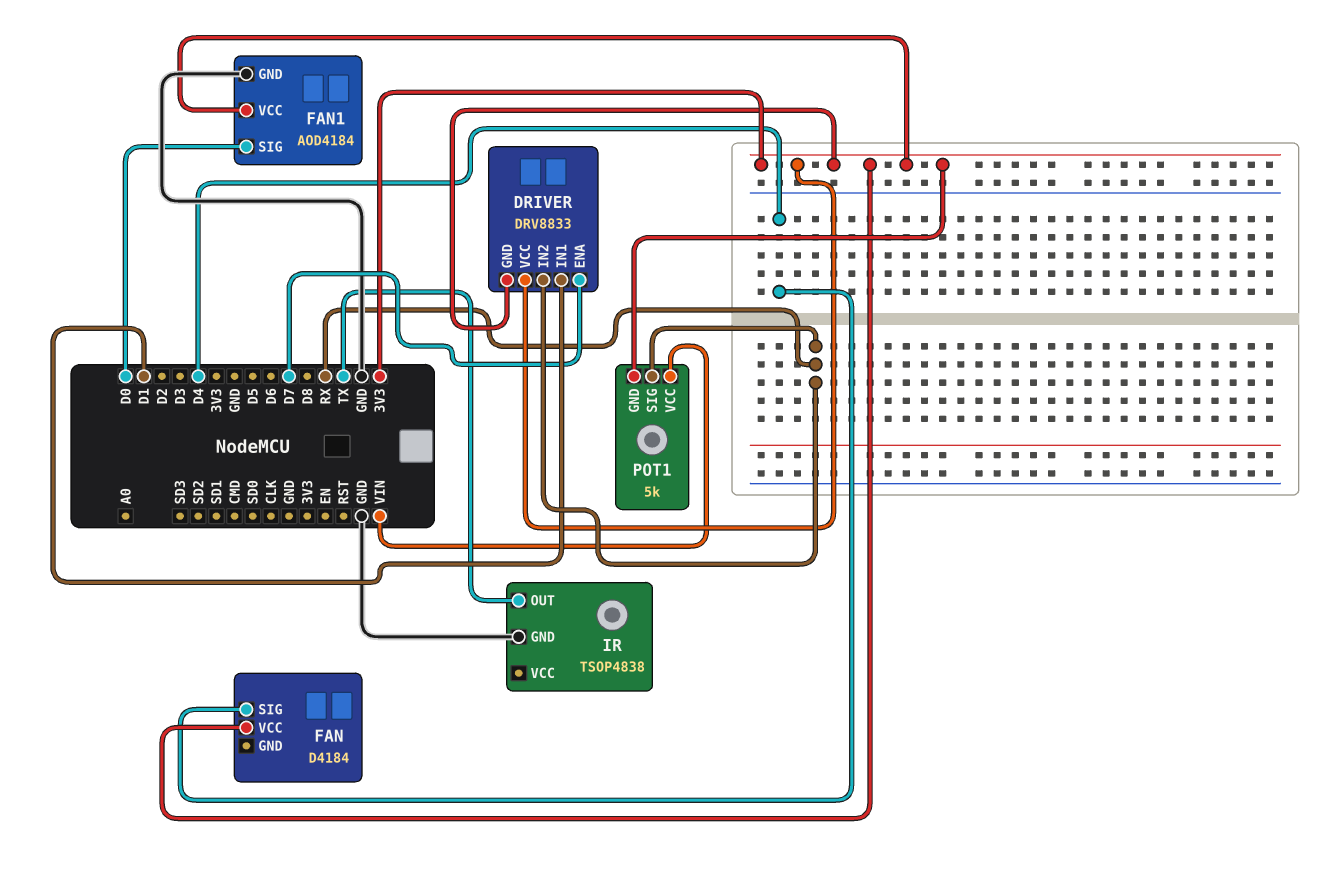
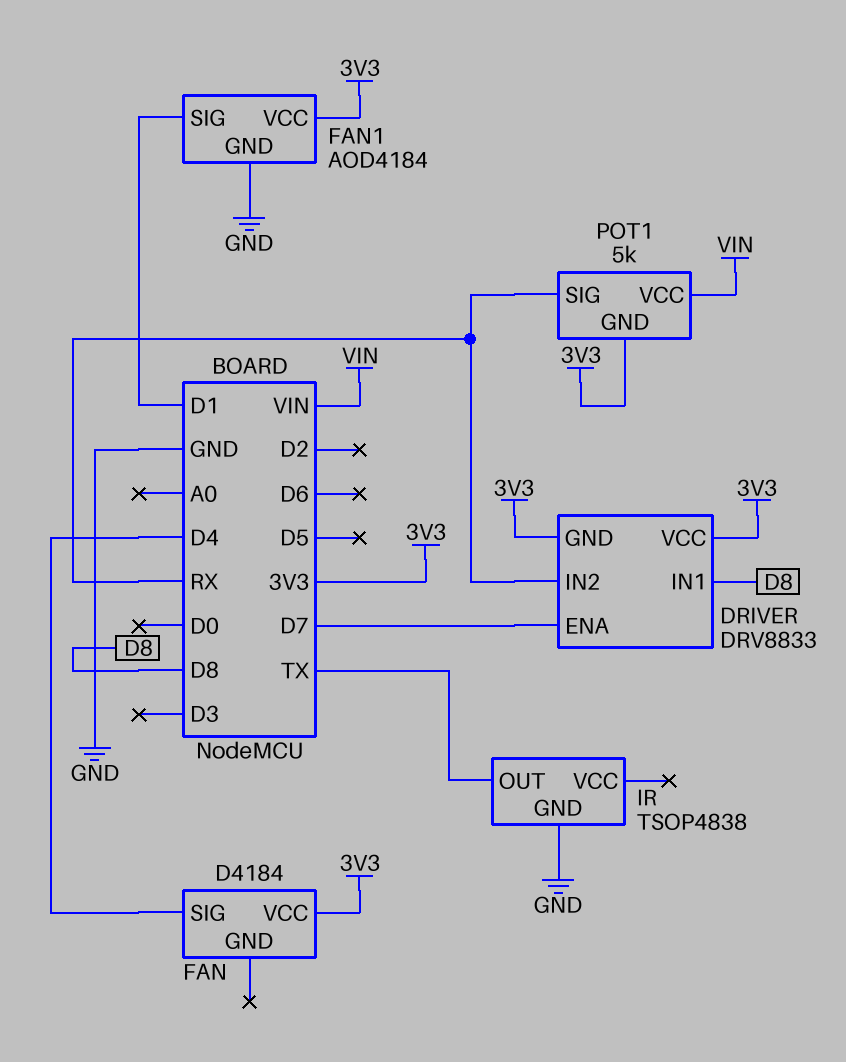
DRIVER pin IN1: D1 -> D8
FAN1 pin SIG: D0 -> D1

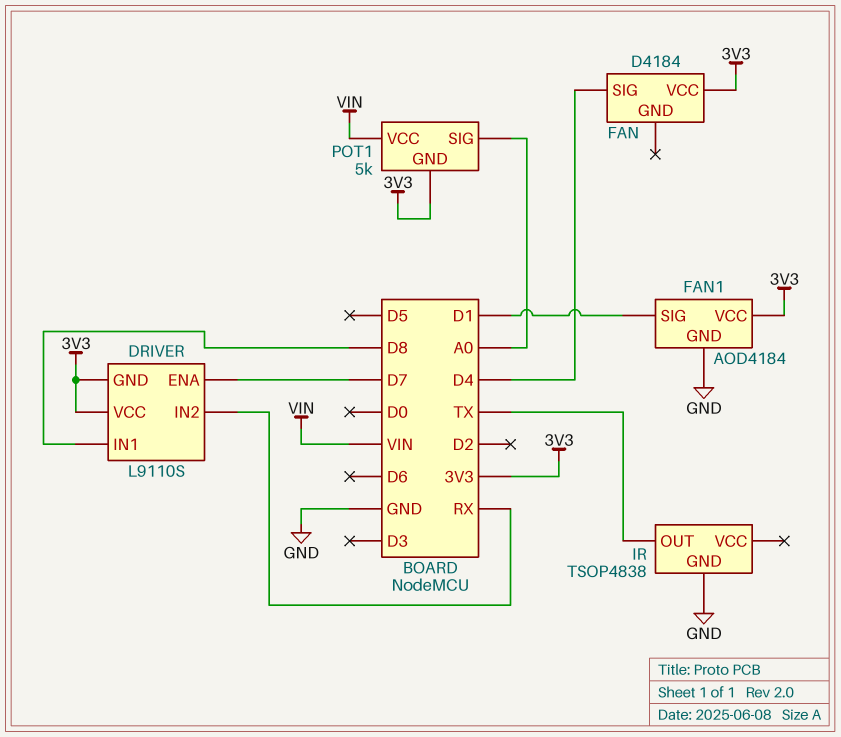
DRIVER: DRV8833 -> L9110S
POT1 pin SIG: RX -> A0

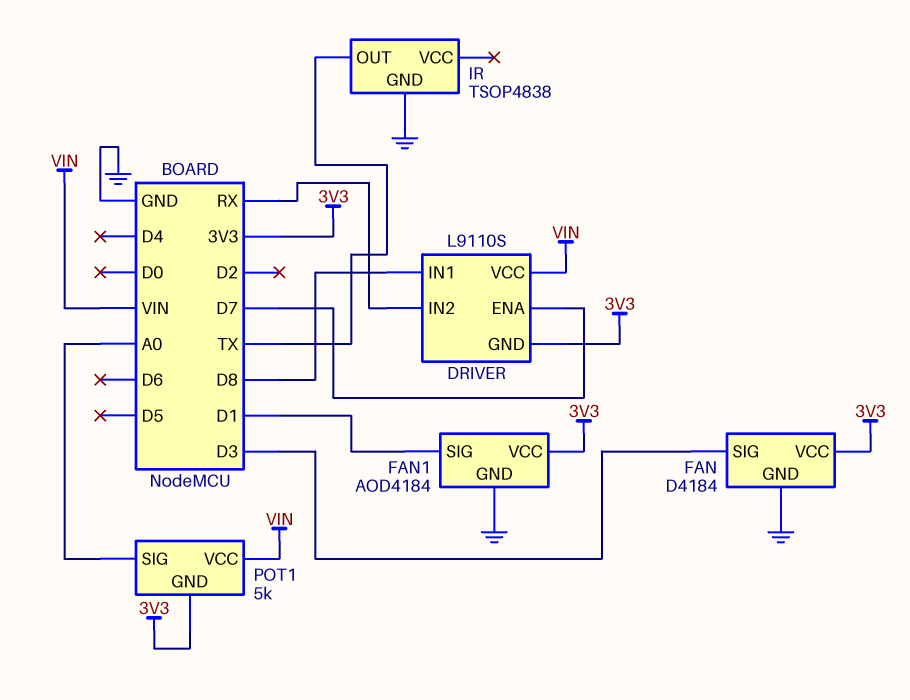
DRIVER pin VCC: 3V3 -> VIN
FAN pin GND: none -> GND
FAN pin SIG: D4 -> D3

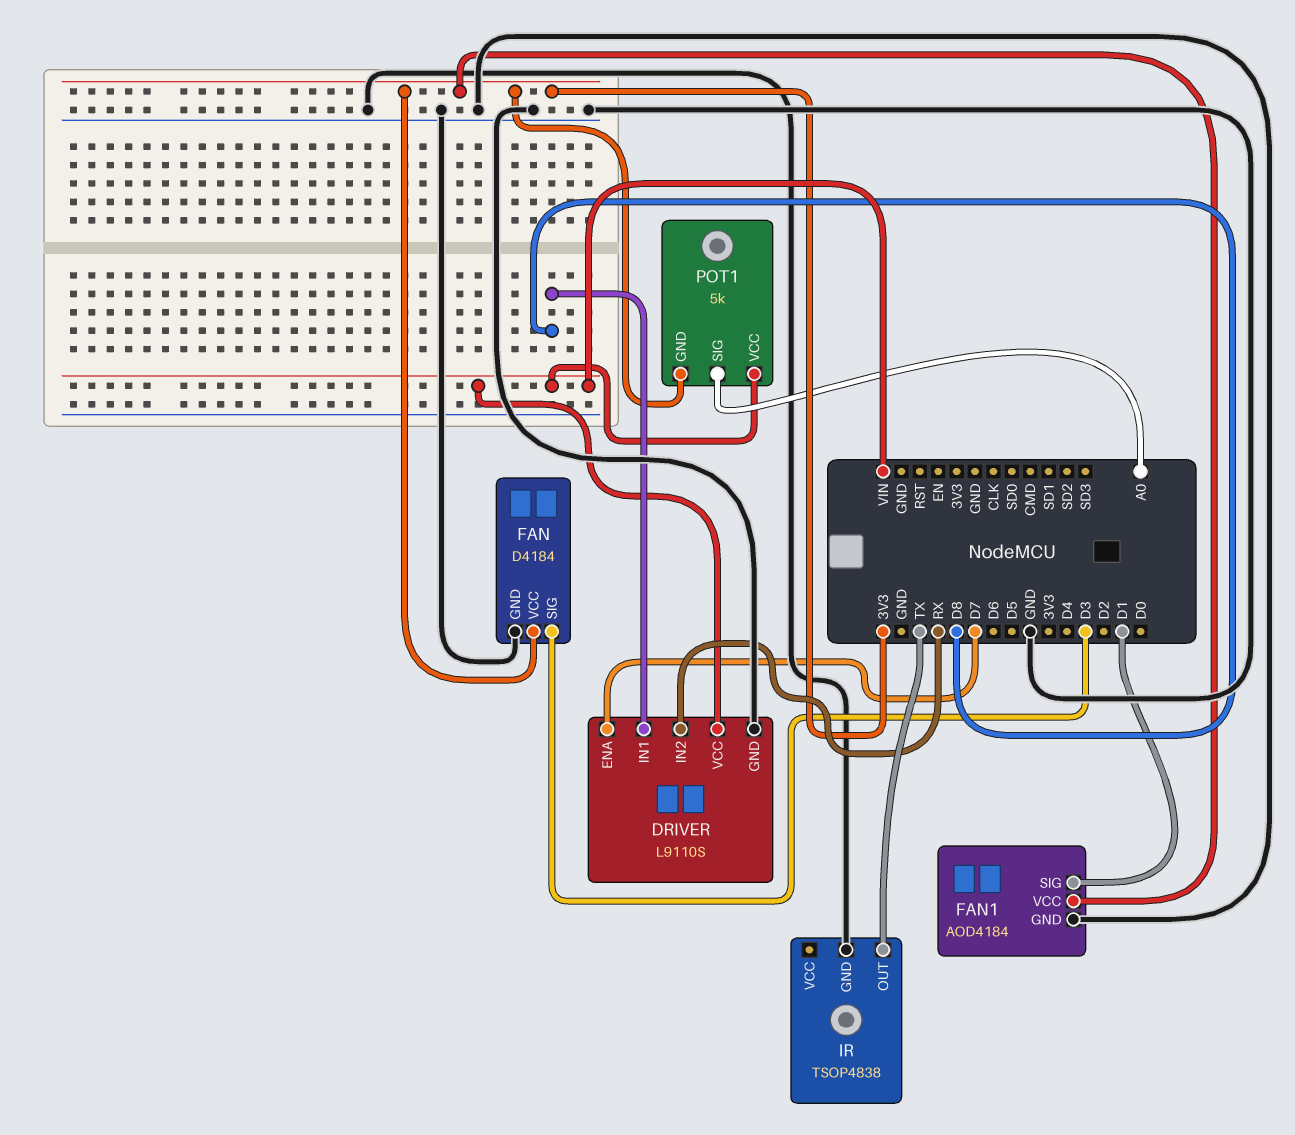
DRIVER pin GND: 3V3 -> GND

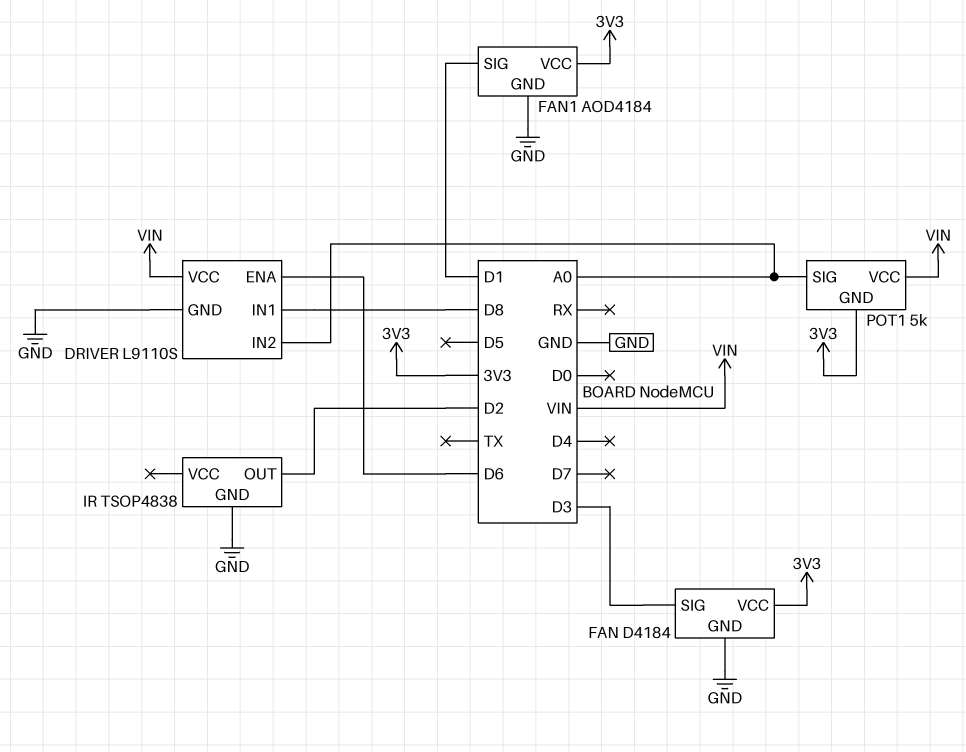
DRIVER pin ENA: D7 -> D6
DRIVER pin IN2: RX -> A0
IR pin OUT: TX -> D2

